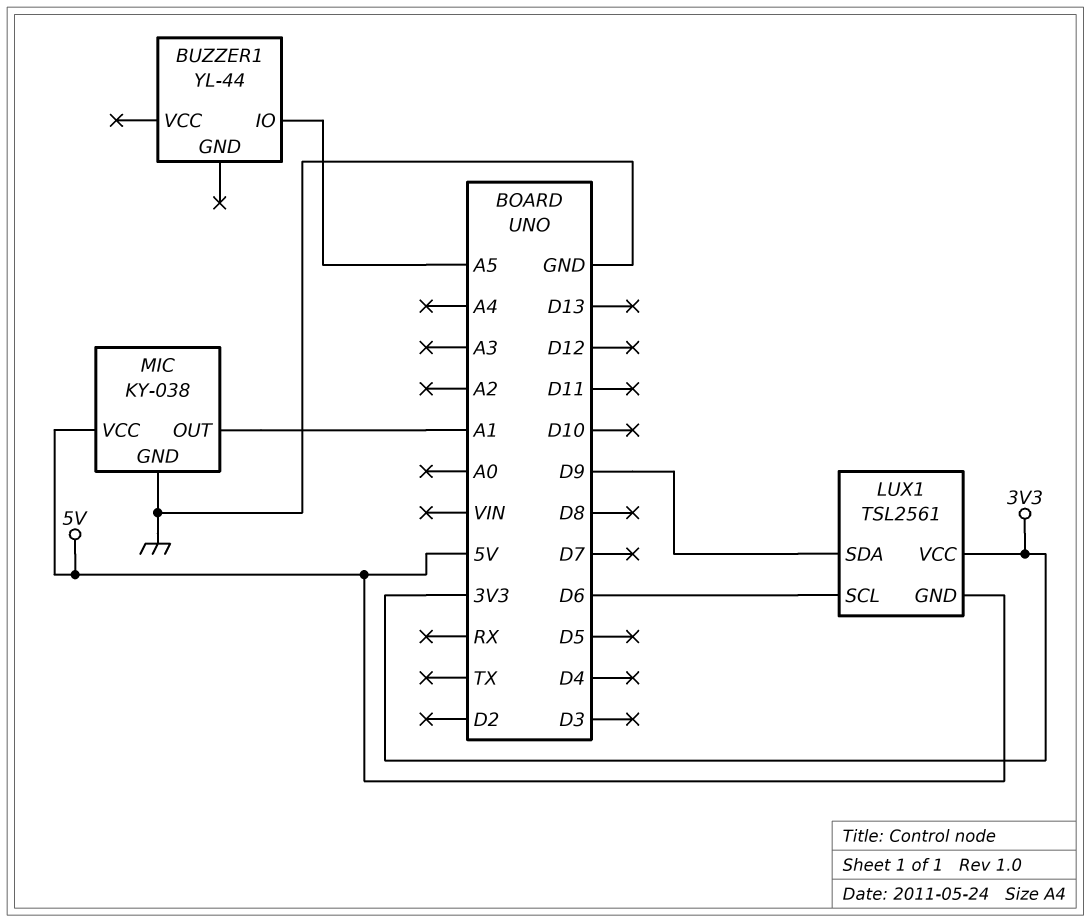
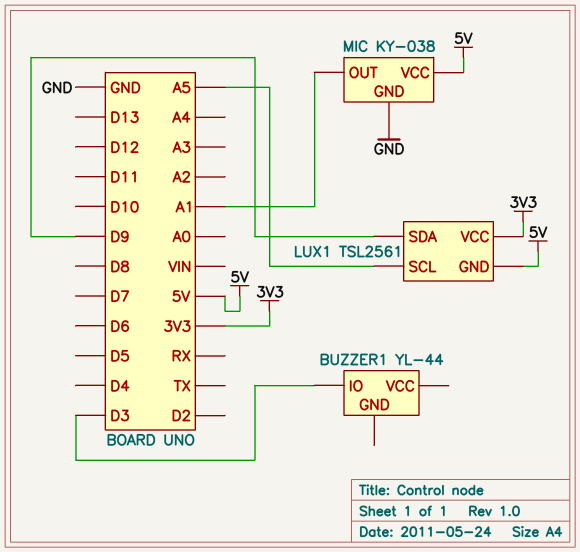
BUZZER1 pin IO: A5 -> D3
LUX1 pin SCL: D6 -> A5

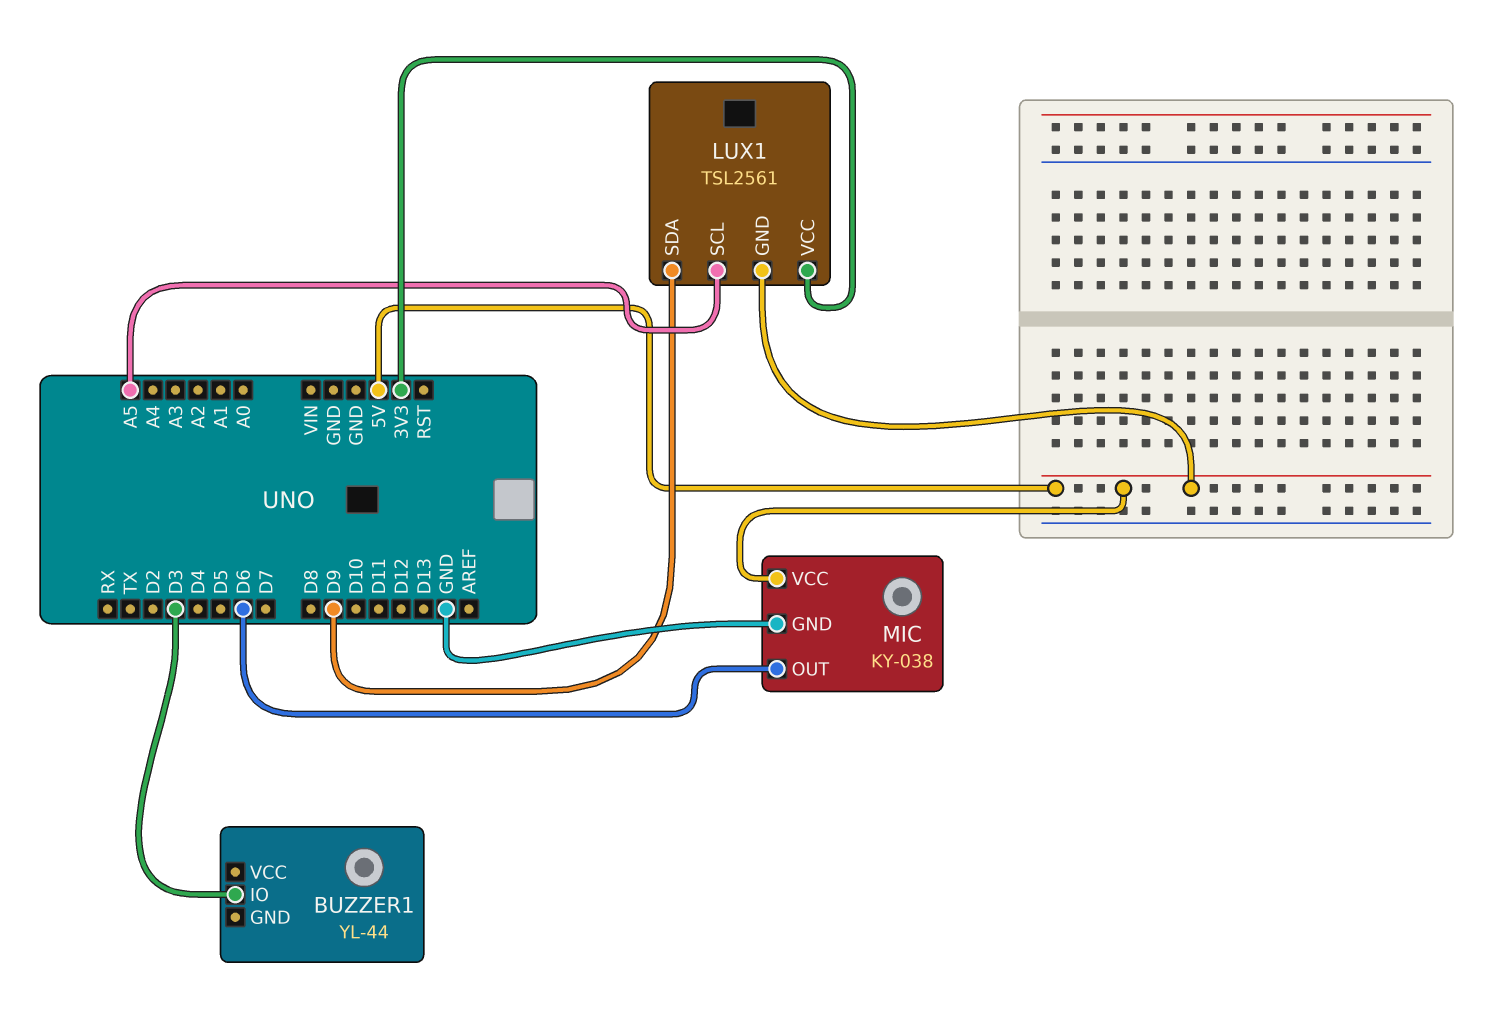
MIC pin OUT: A1 -> D6

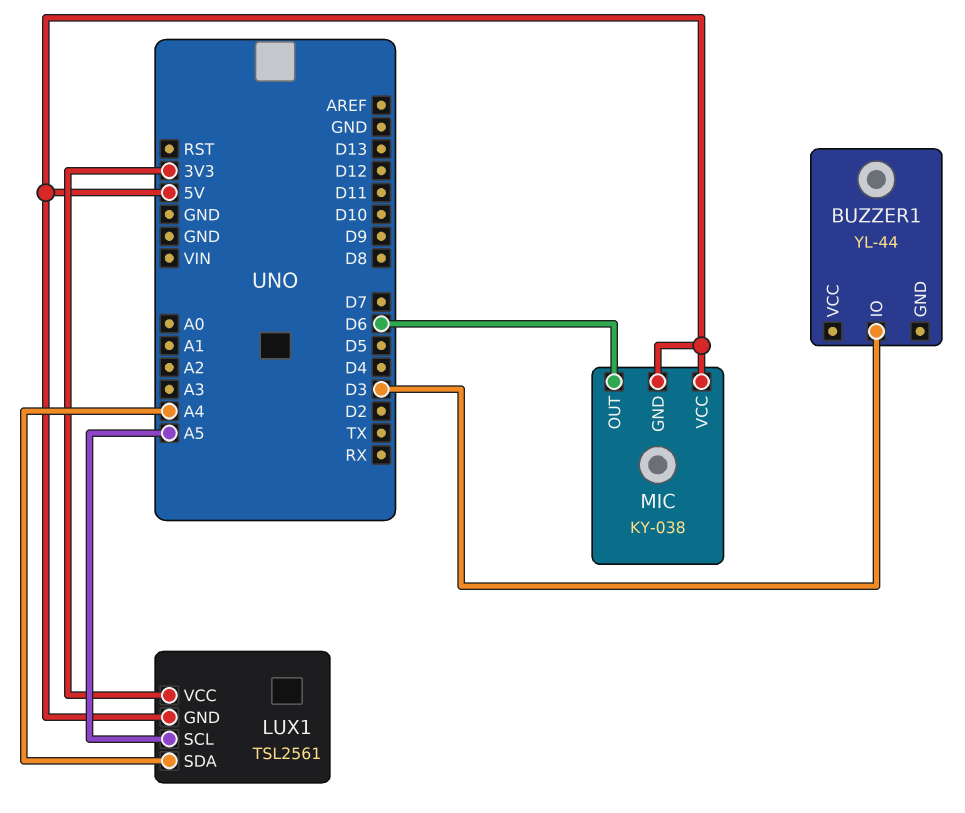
LUX1 pin SDA: D9 -> A4
MIC pin GND: GND -> 5V

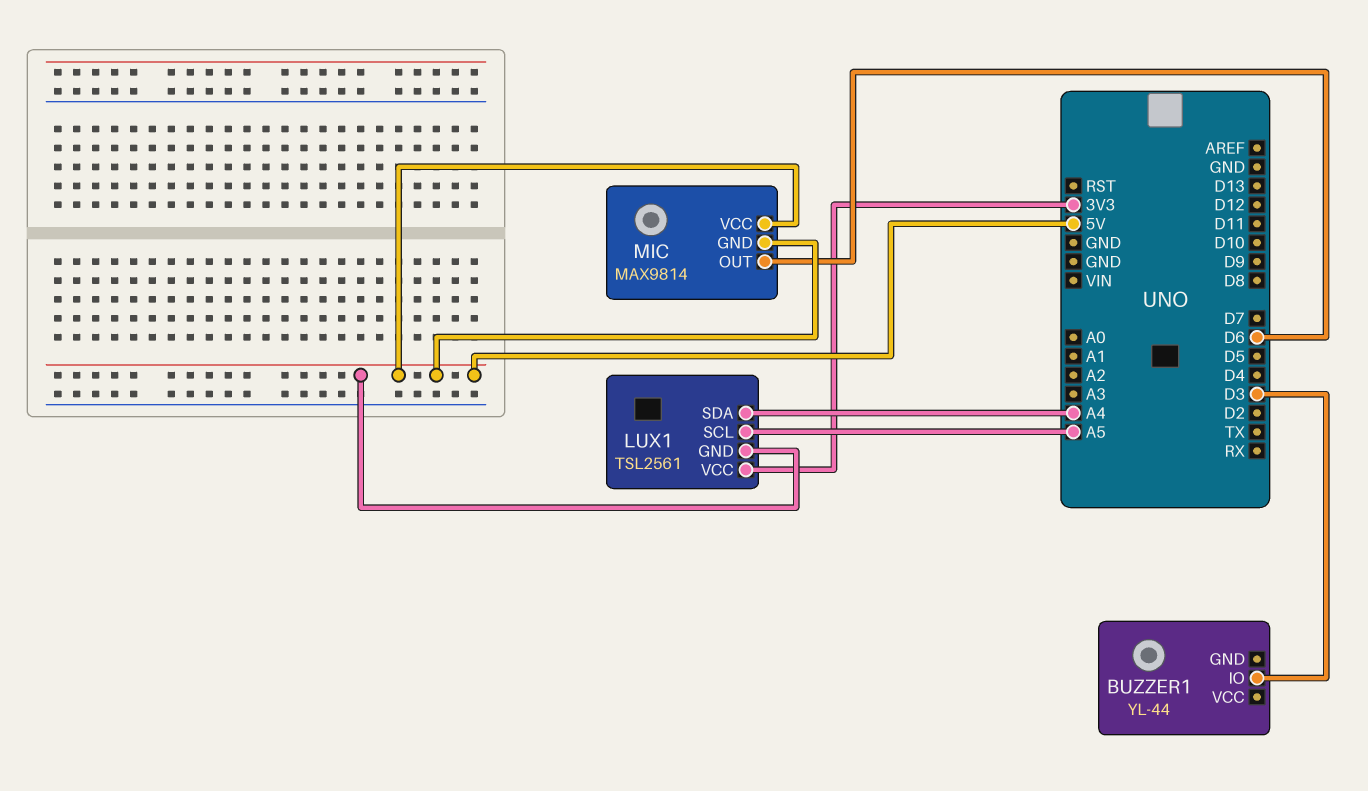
MIC: KY-038 -> MAX9814

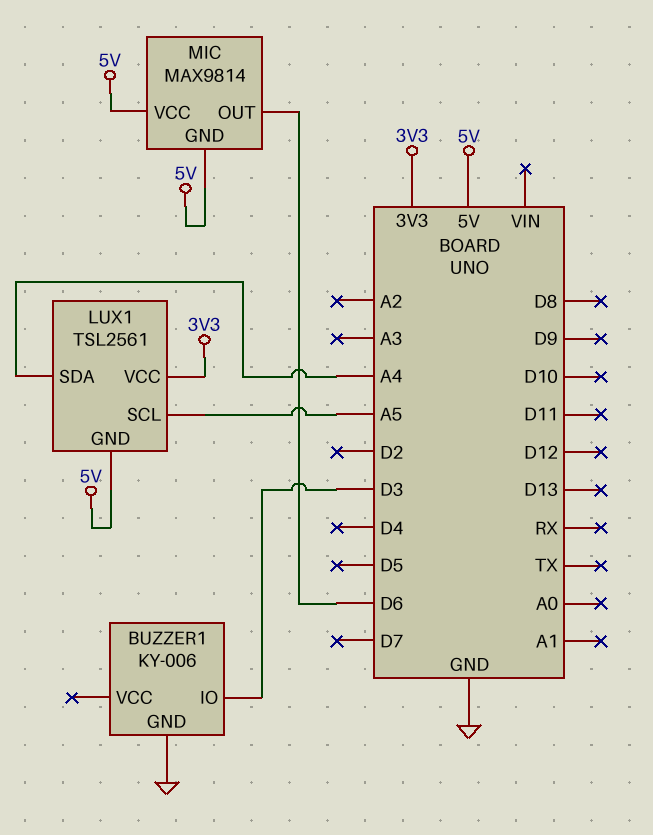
BUZZER1: YL-44 -> KY-006
BUZZER1 pin GND: none -> GND

